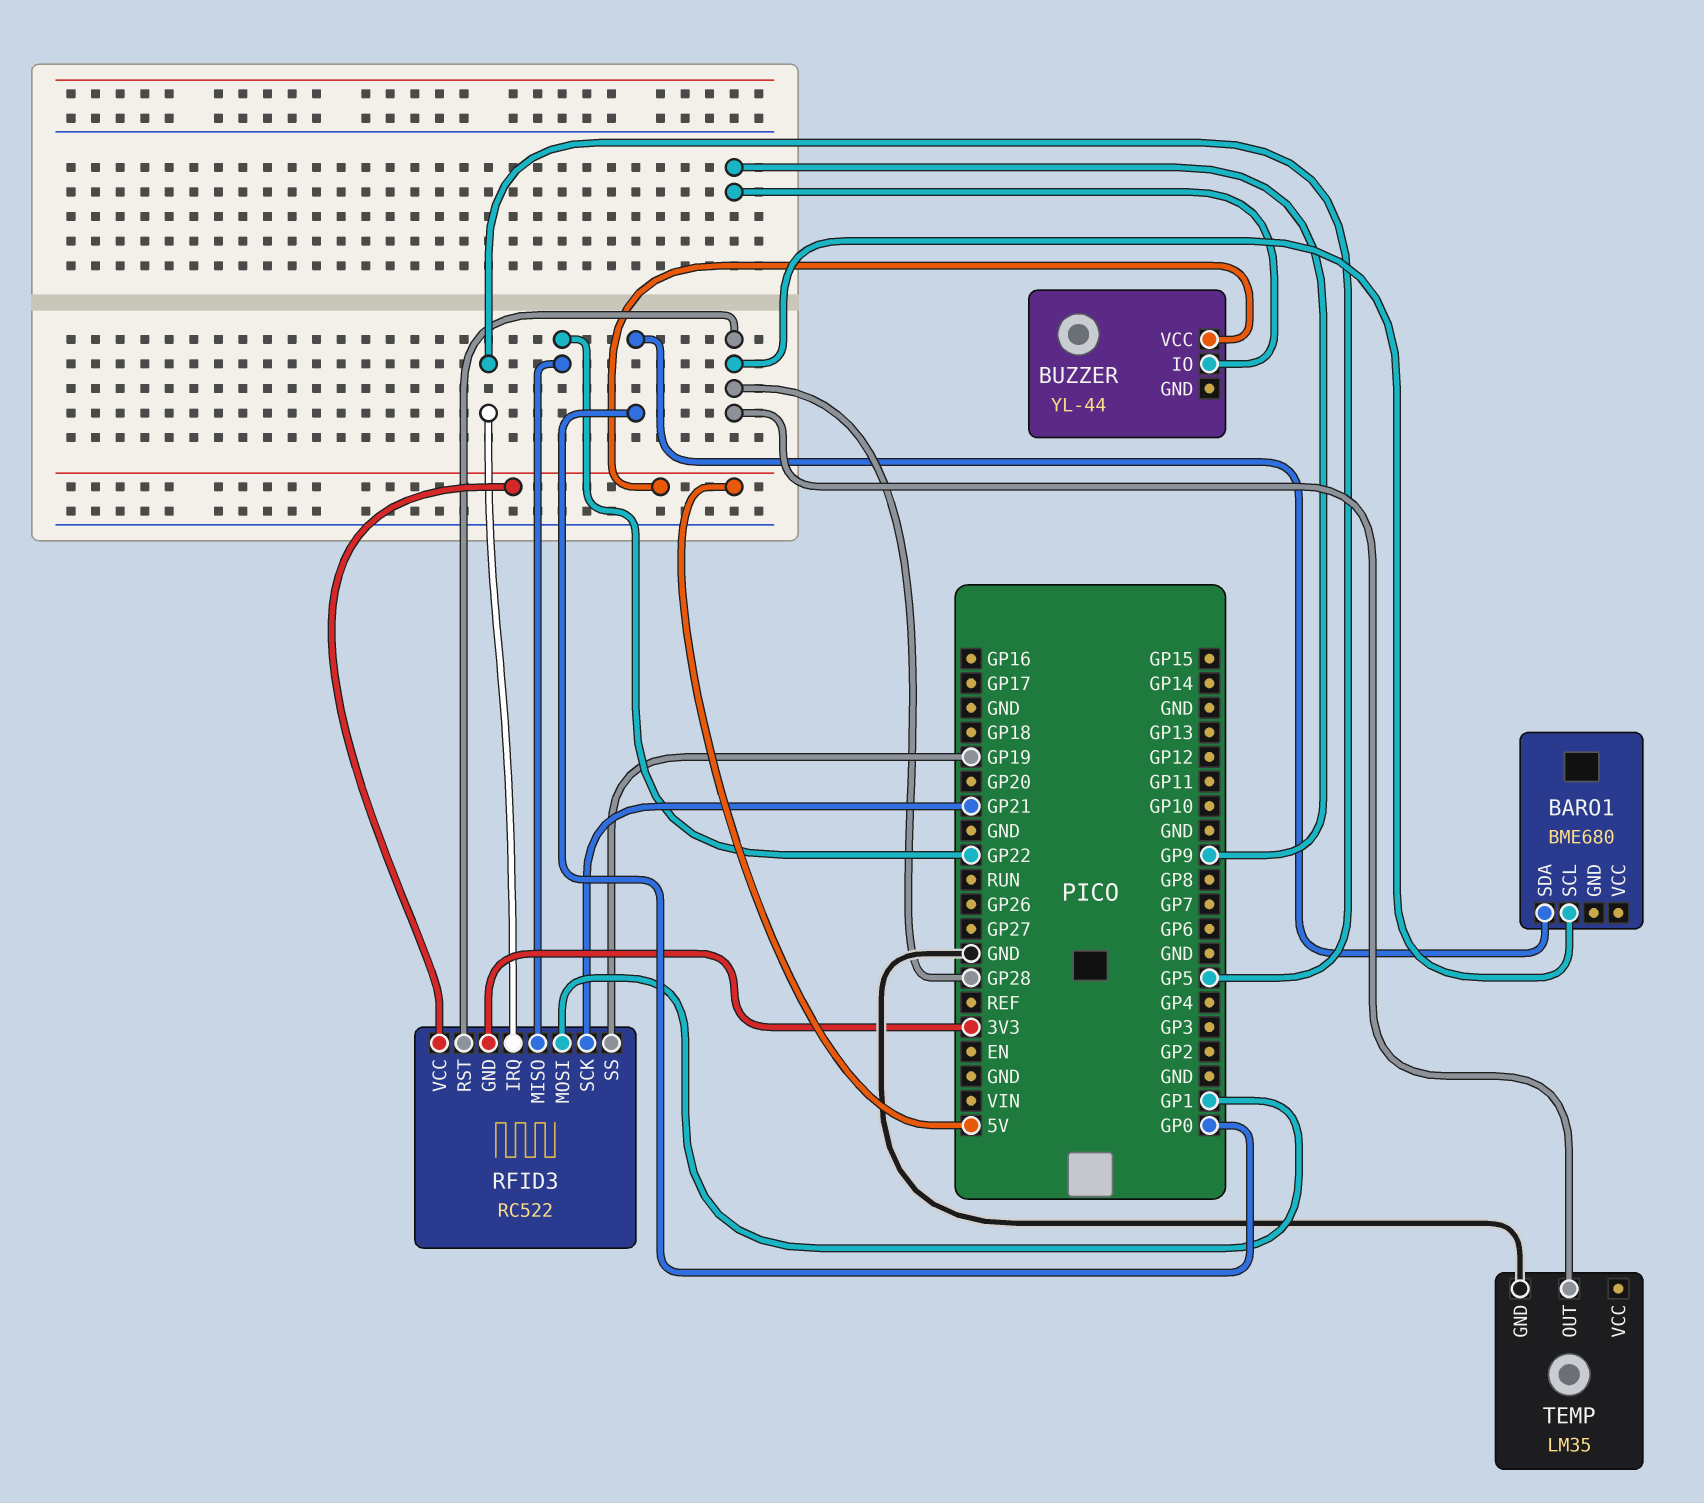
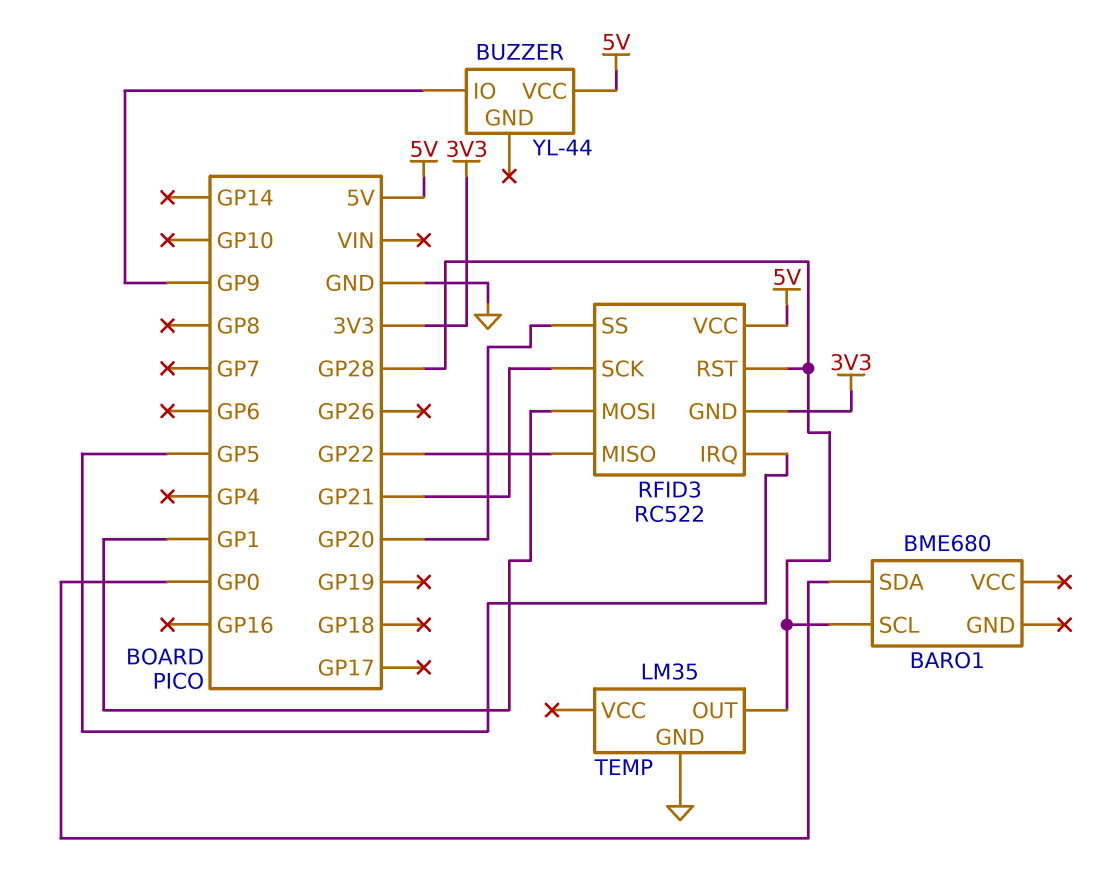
RFID3 pin SS: GP19 -> GP20

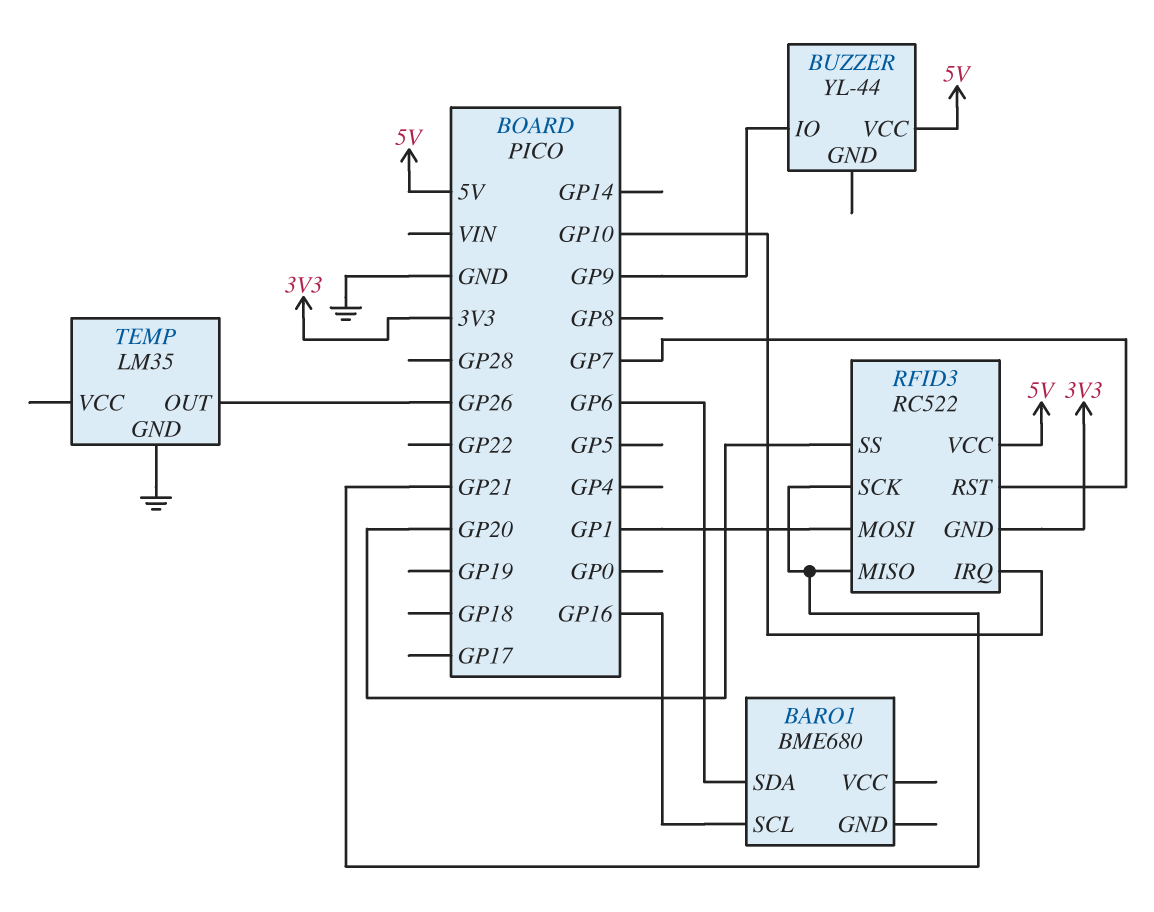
BARO1 pin SCL: GP28 -> GP16
BARO1 pin SDA: GP0 -> GP6
RFID3 pin IRQ: GP5 -> GP10
RFID3 pin MISO: GP22 -> GP21
RFID3 pin RST: GP28 -> GP7
TEMP pin OUT: GP28 -> GP26

